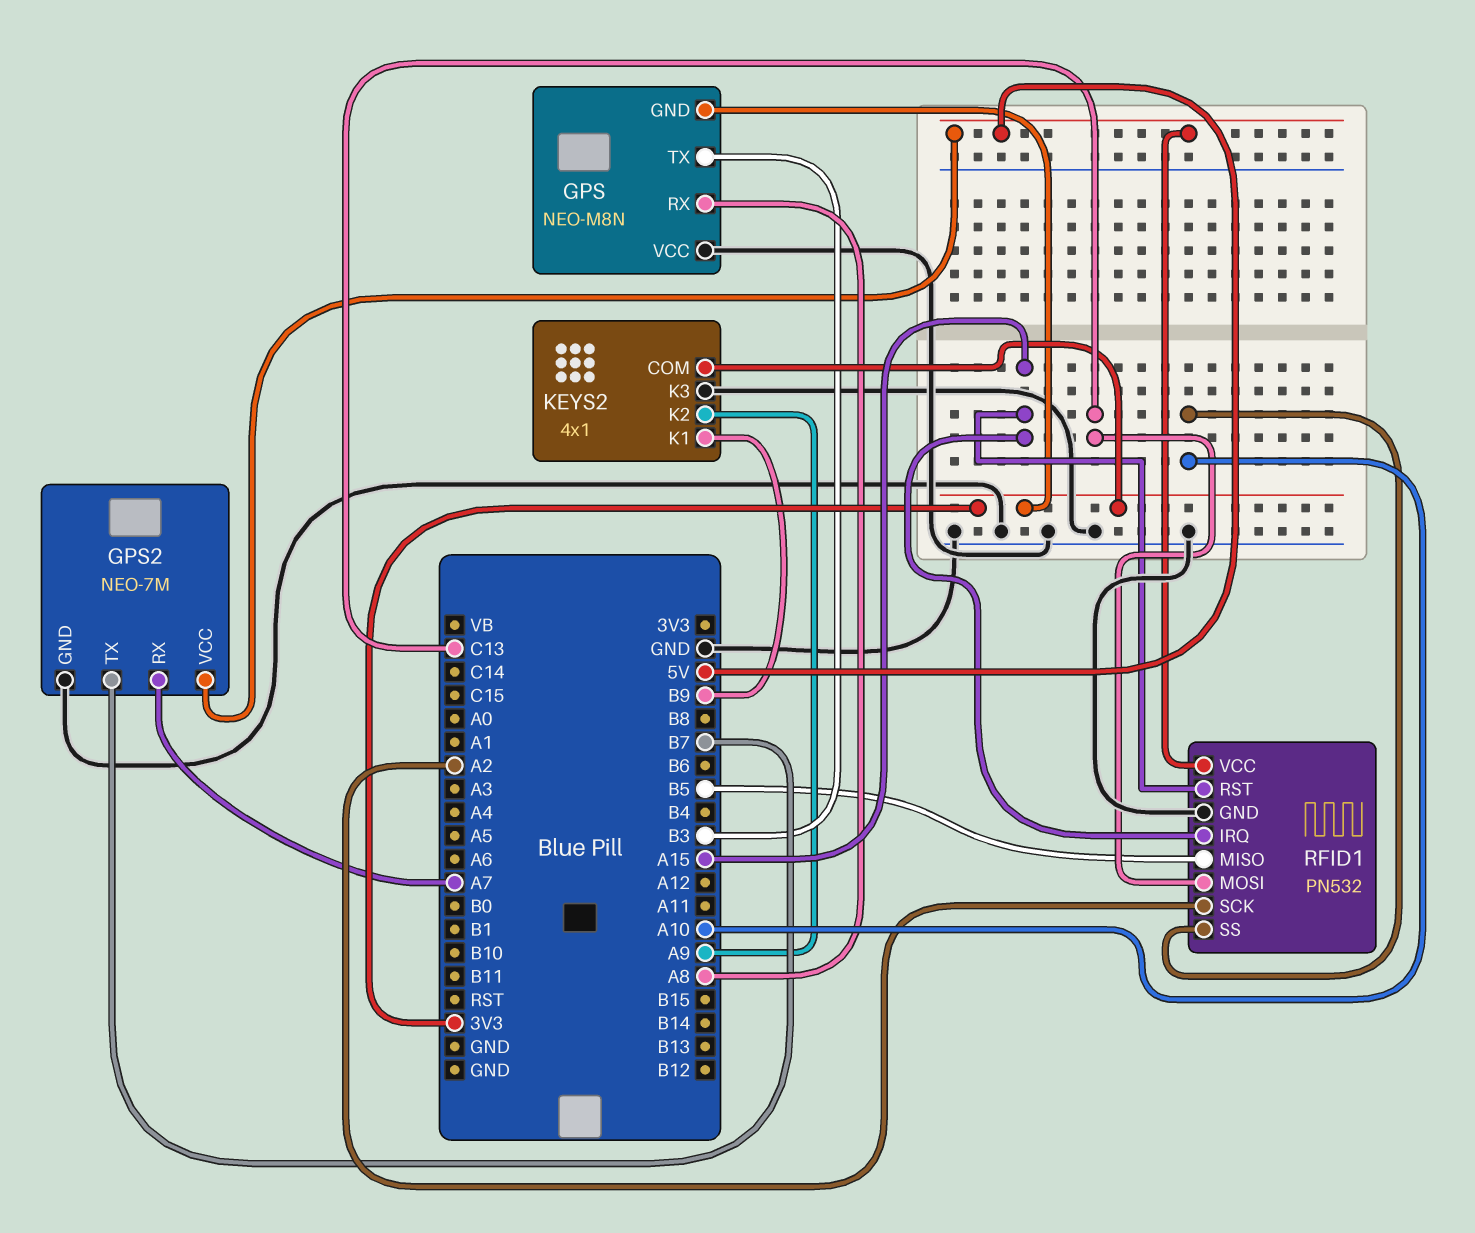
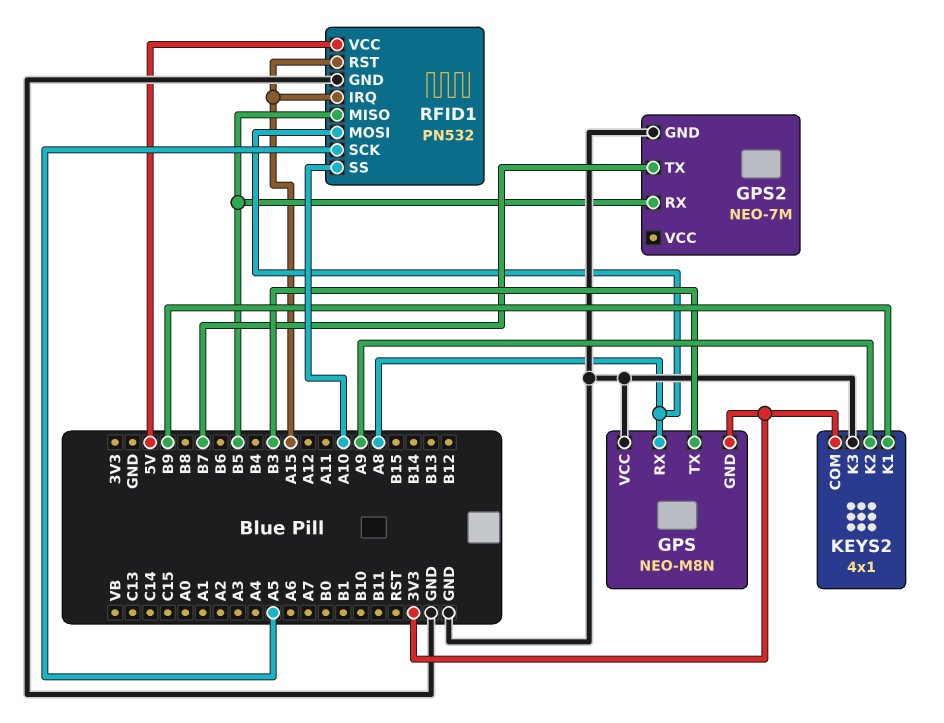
GPS2 pin RX: A7 -> B5
GPS2 pin VCC: 5V -> none
RFID1 pin MOSI: C13 -> A8
RFID1 pin SCK: A2 -> A5

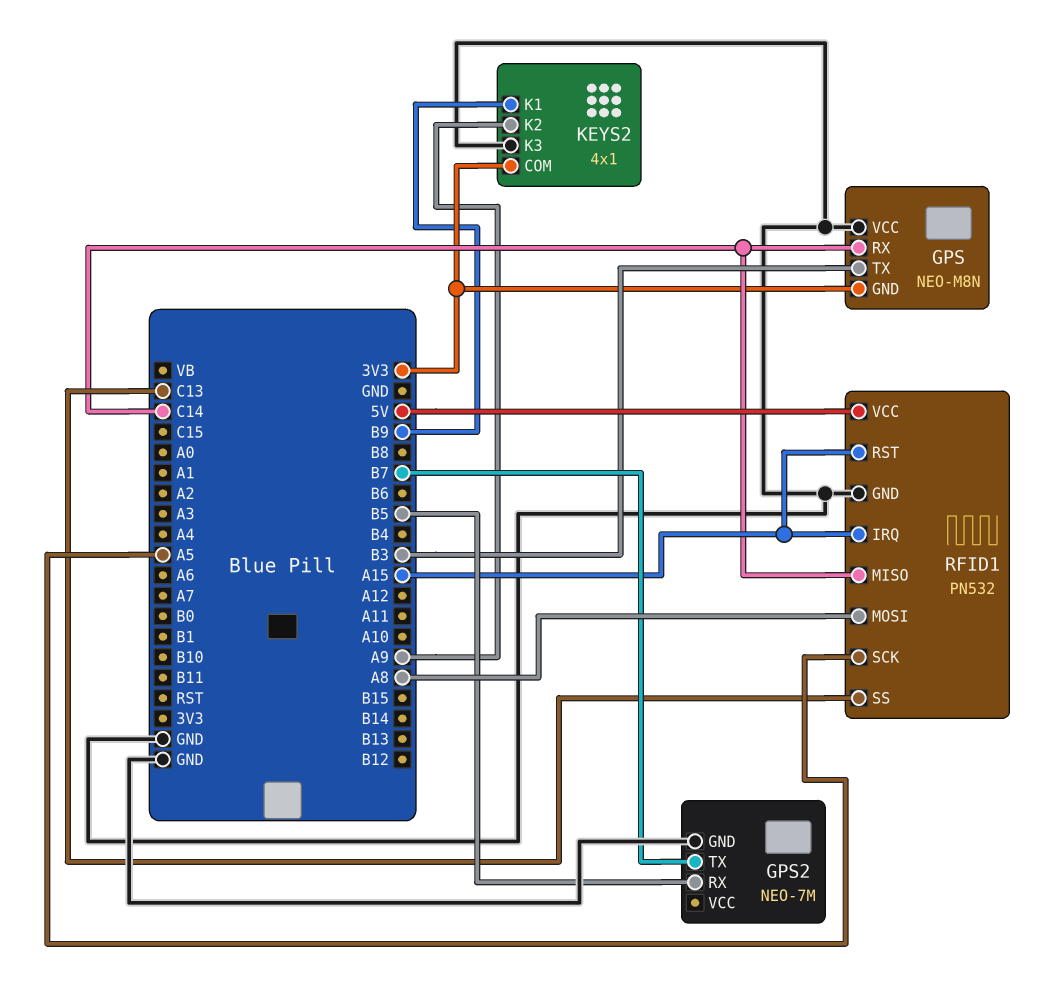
GPS pin RX: A8 -> C14
RFID1 pin MISO: B5 -> C14
RFID1 pin SS: A10 -> C13

